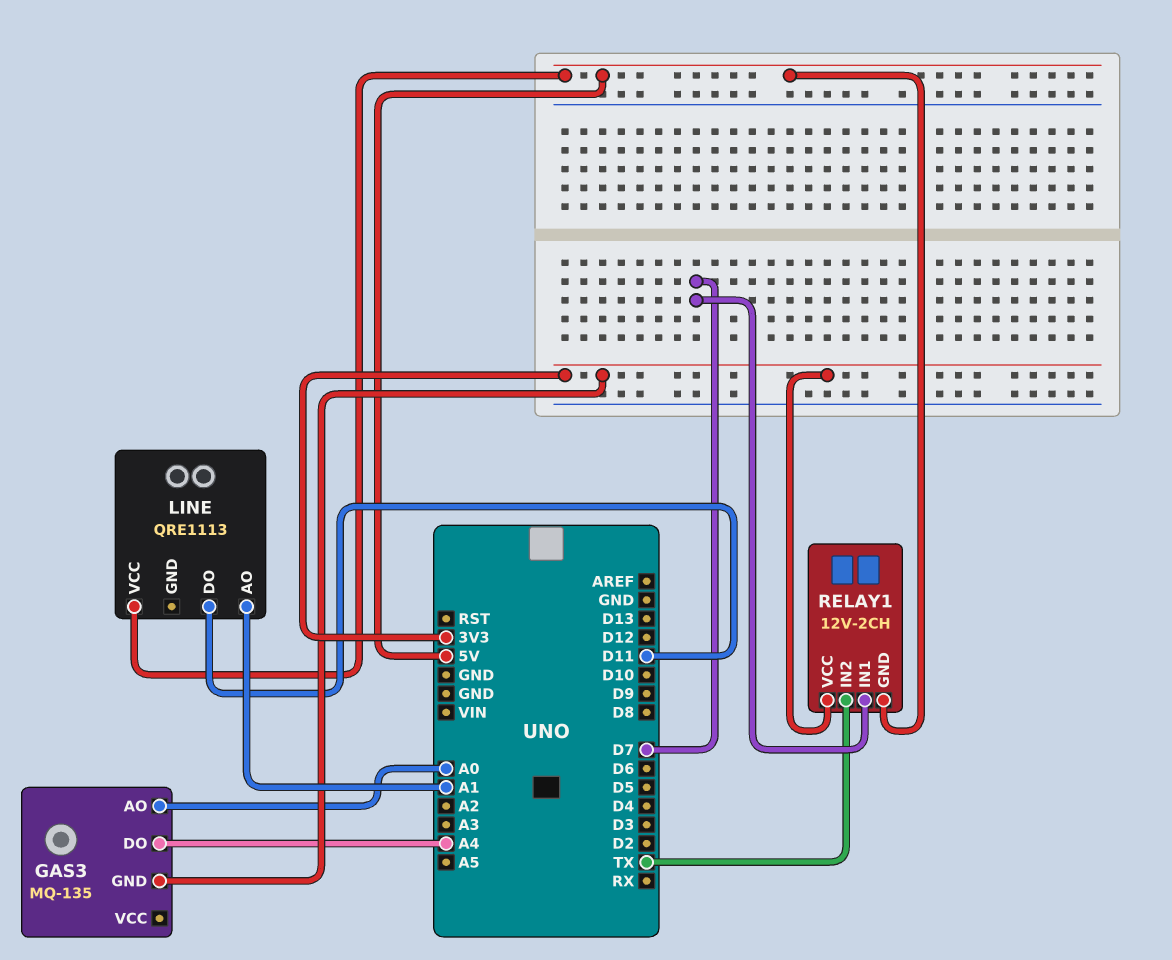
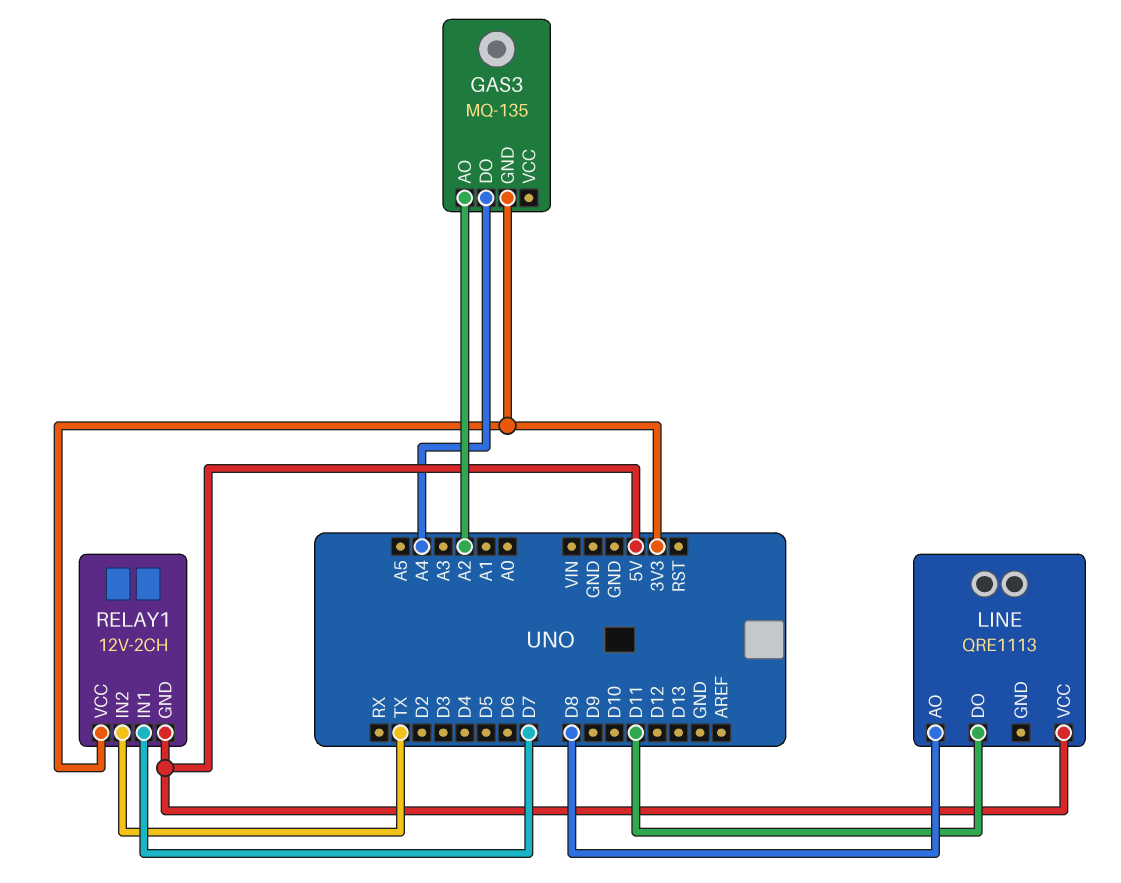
GAS3 pin AO: A0 -> A2
LINE pin AO: A1 -> D8

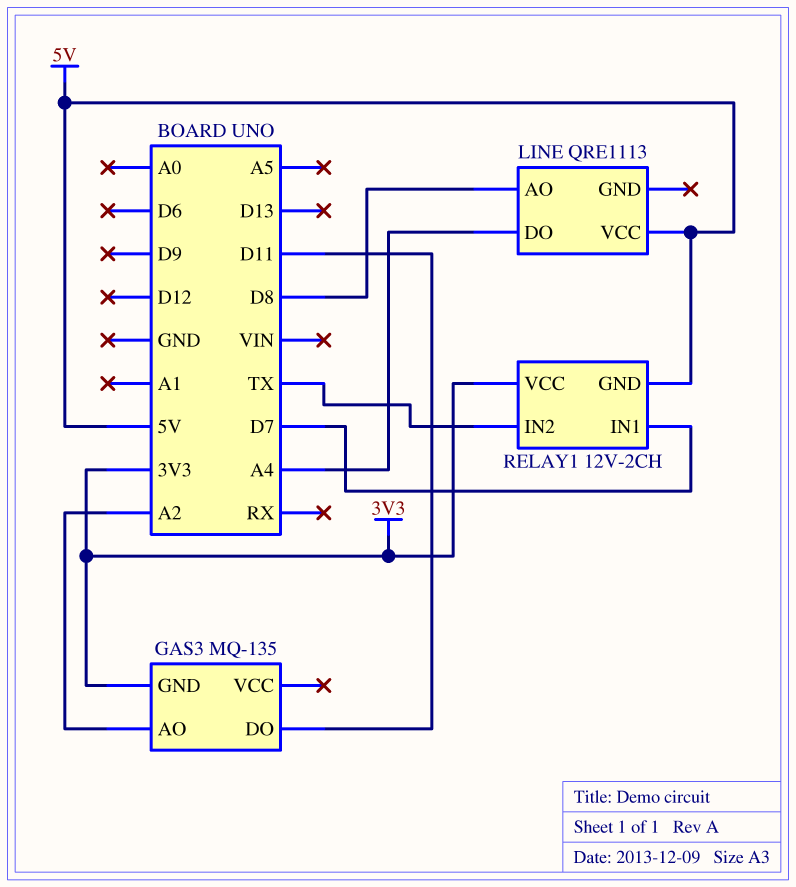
GAS3 pin DO: A4 -> D11
LINE pin DO: D11 -> A4

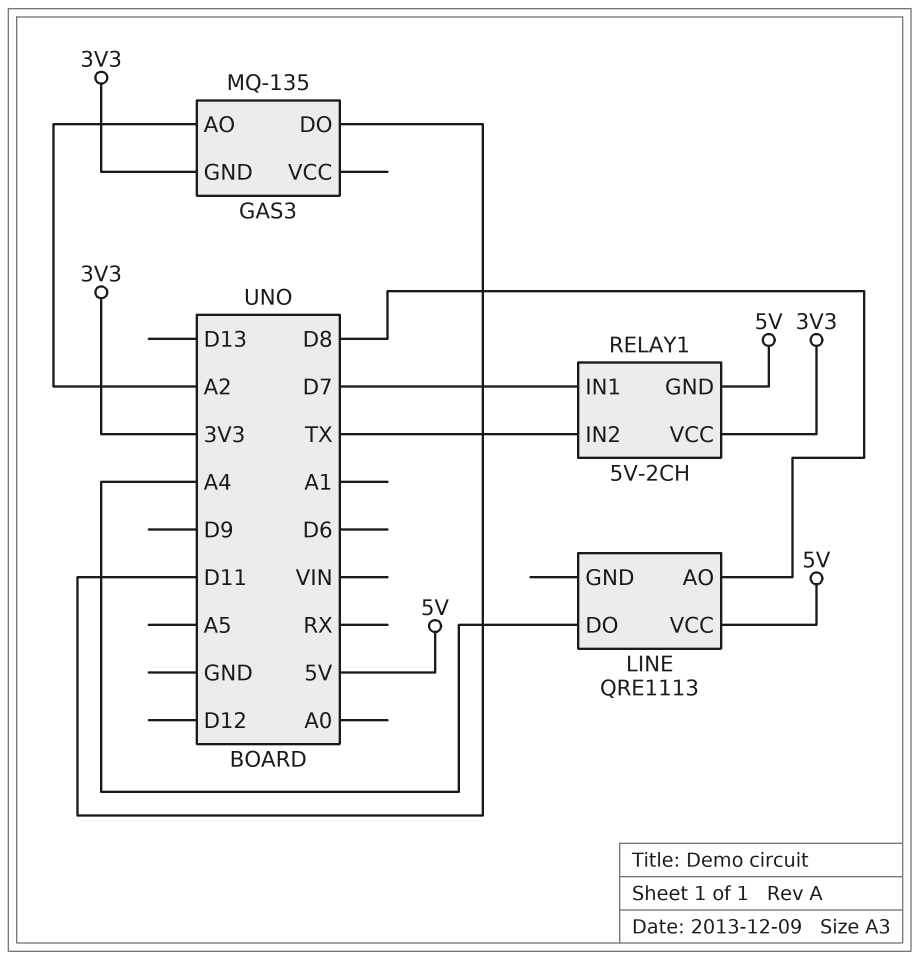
RELAY1: 12V-2CH -> 5V-2CH

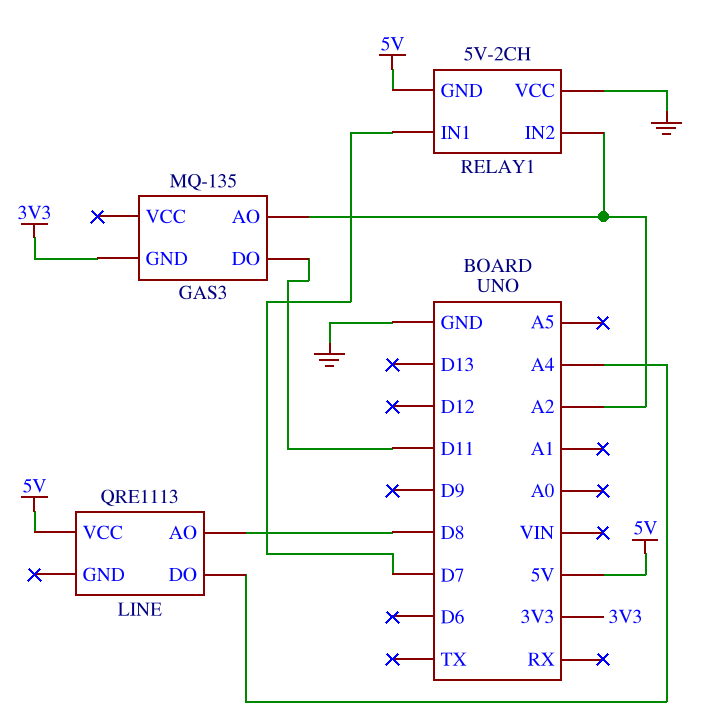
RELAY1 pin IN2: TX -> A2
RELAY1 pin VCC: 3V3 -> GND

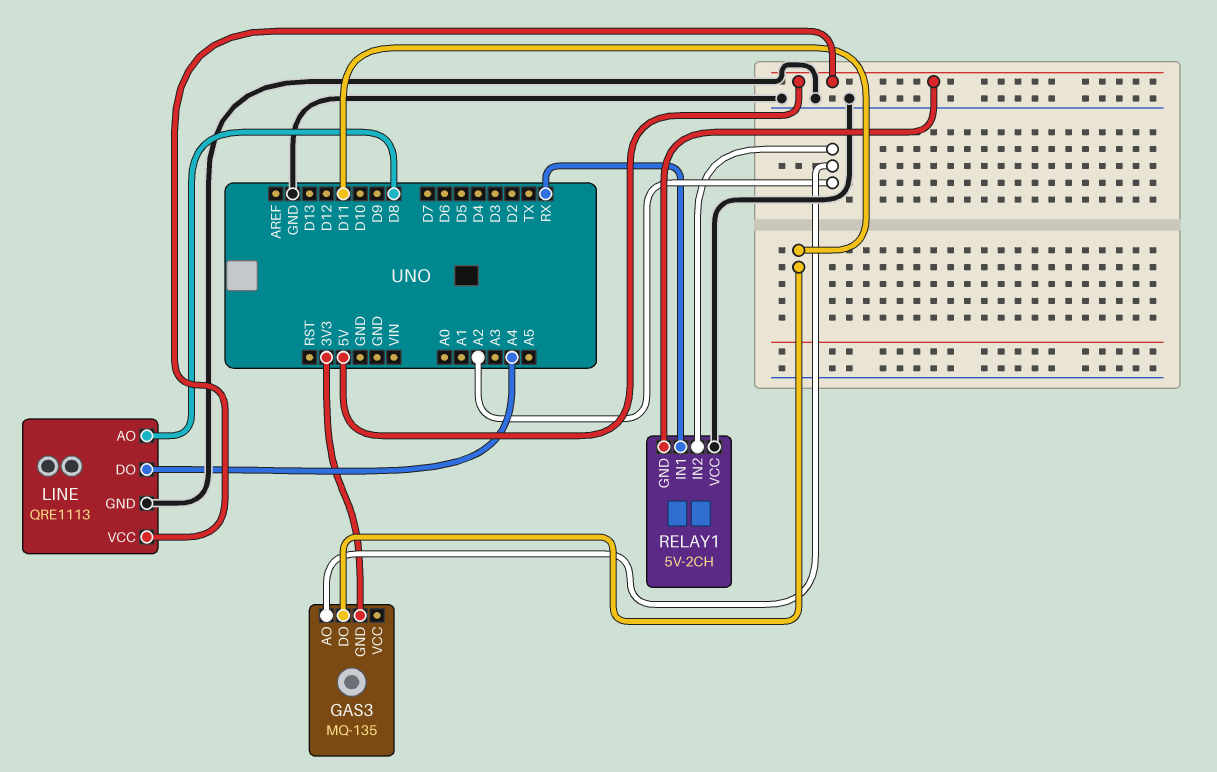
LINE pin GND: none -> GND
RELAY1 pin IN1: D7 -> RX

